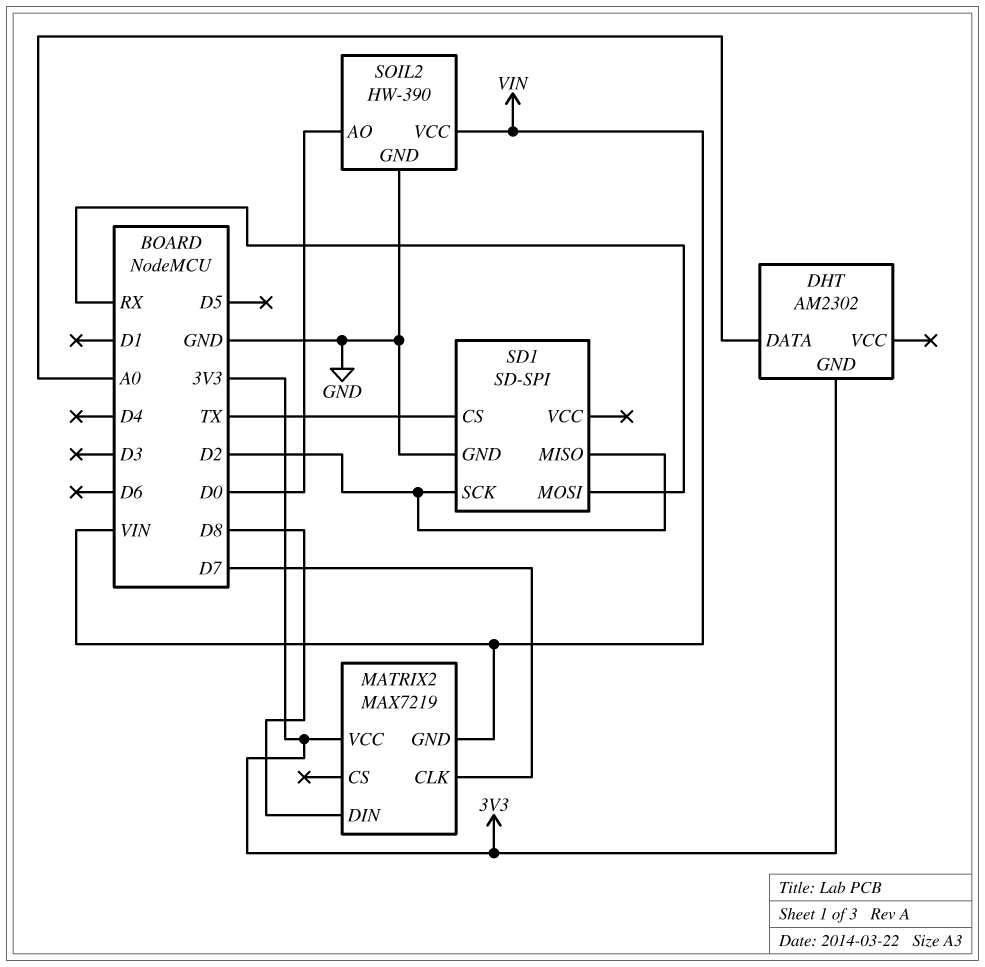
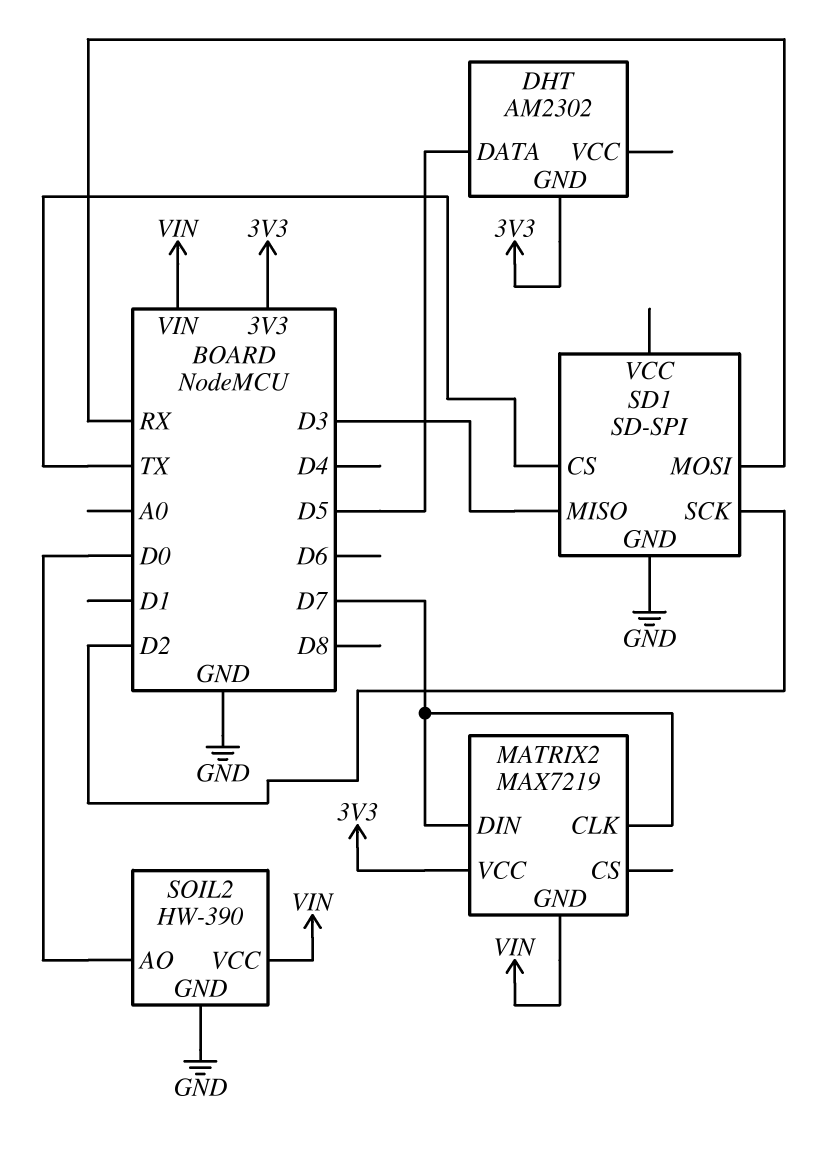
DHT pin DATA: A0 -> D5
MATRIX2 pin DIN: D8 -> D7
SD1 pin MISO: D2 -> D3

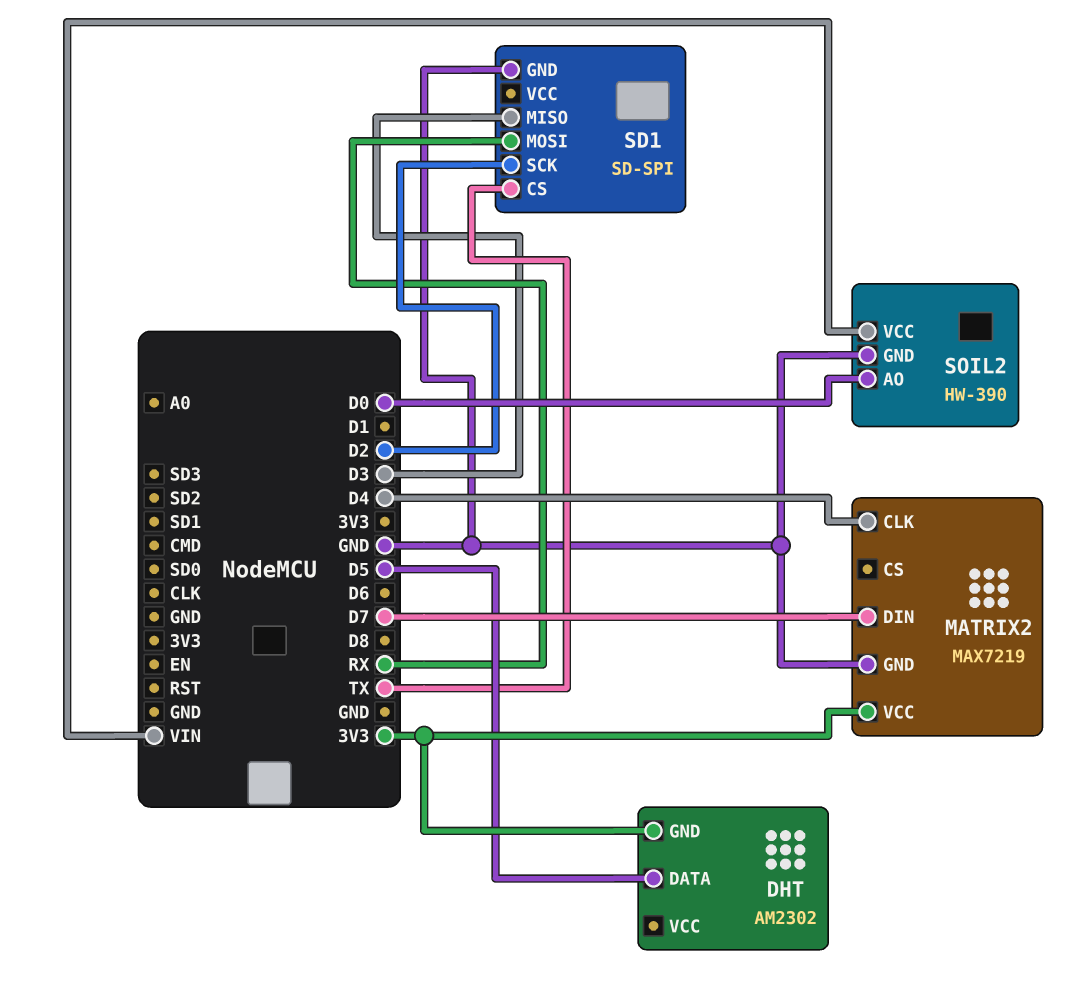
MATRIX2 pin CLK: D7 -> D4
MATRIX2 pin GND: VIN -> GND

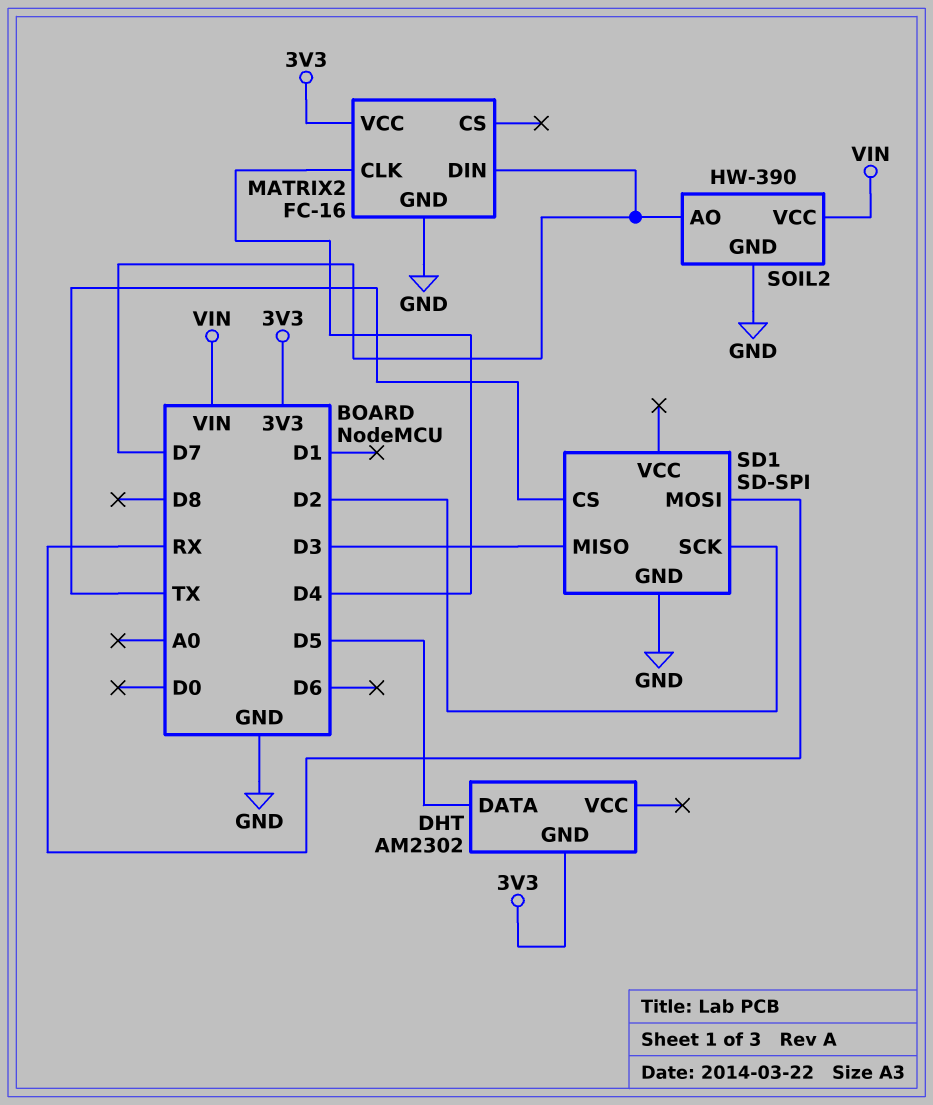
MATRIX2: MAX7219 -> FC-16
SOIL2 pin AO: D0 -> D7

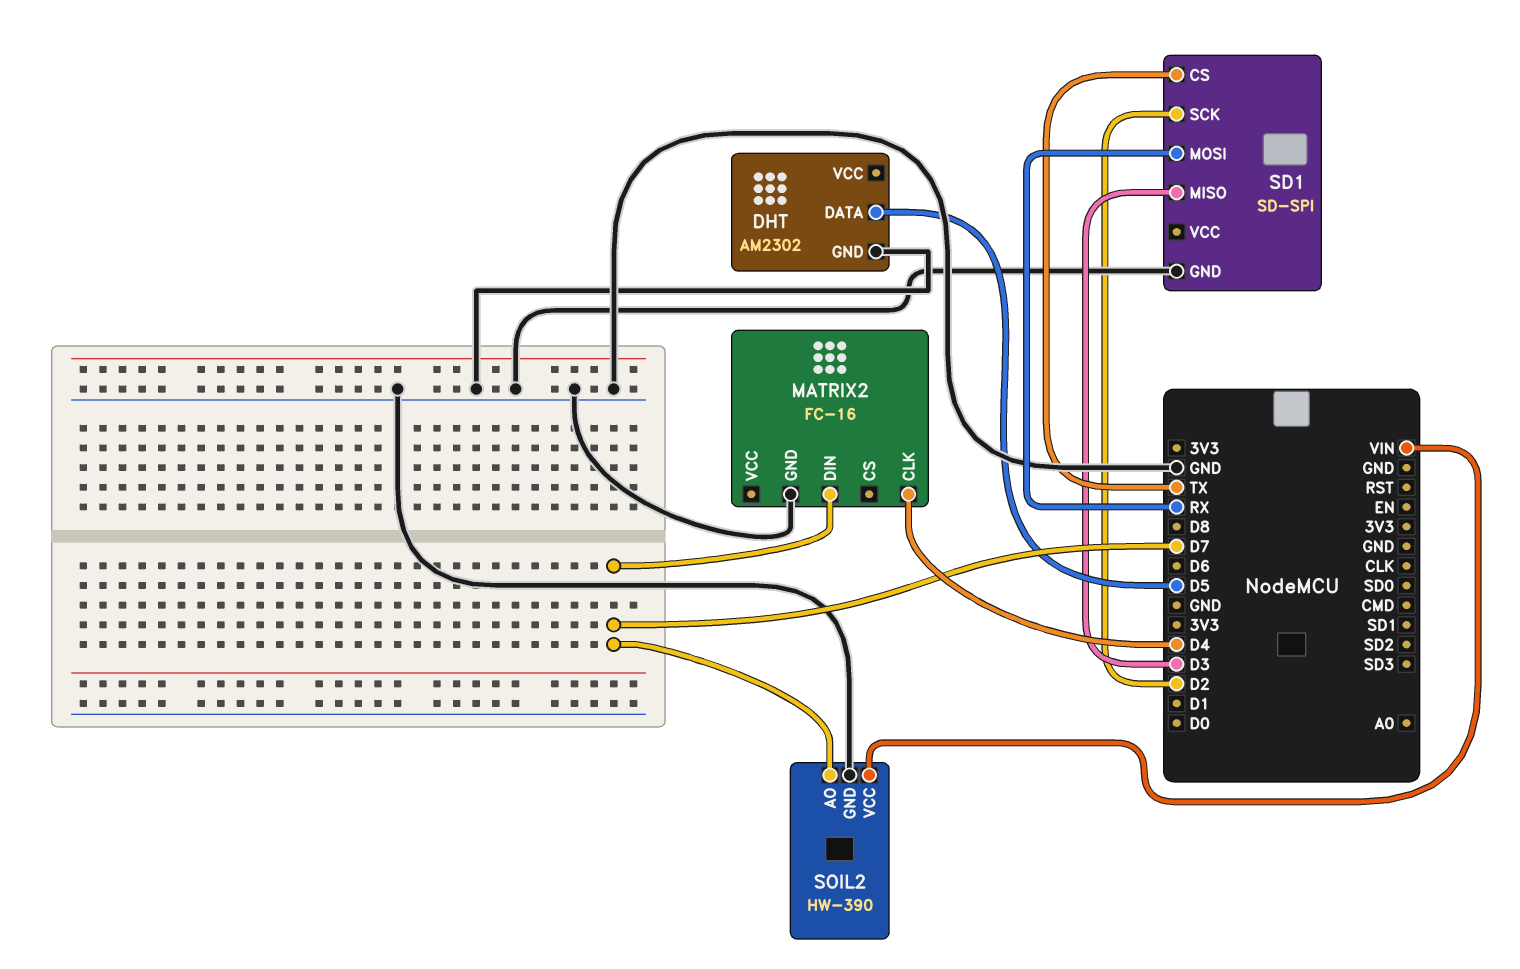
DHT pin GND: 3V3 -> GND
MATRIX2 pin VCC: 3V3 -> none

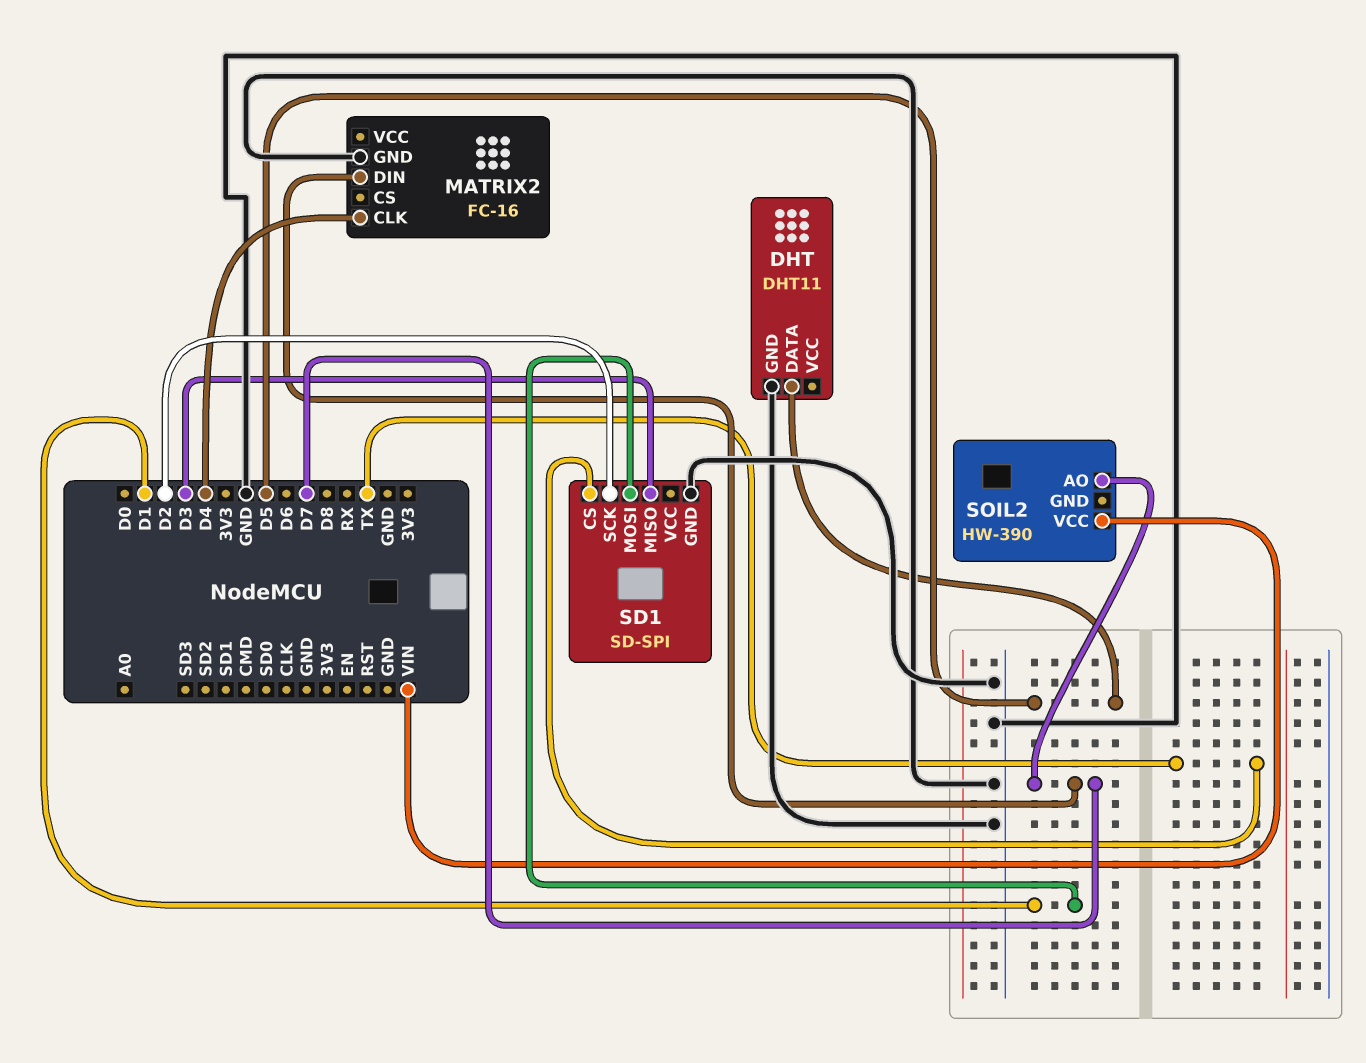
DHT: AM2302 -> DHT11
SD1 pin MOSI: RX -> D1
SOIL2 pin GND: GND -> none

